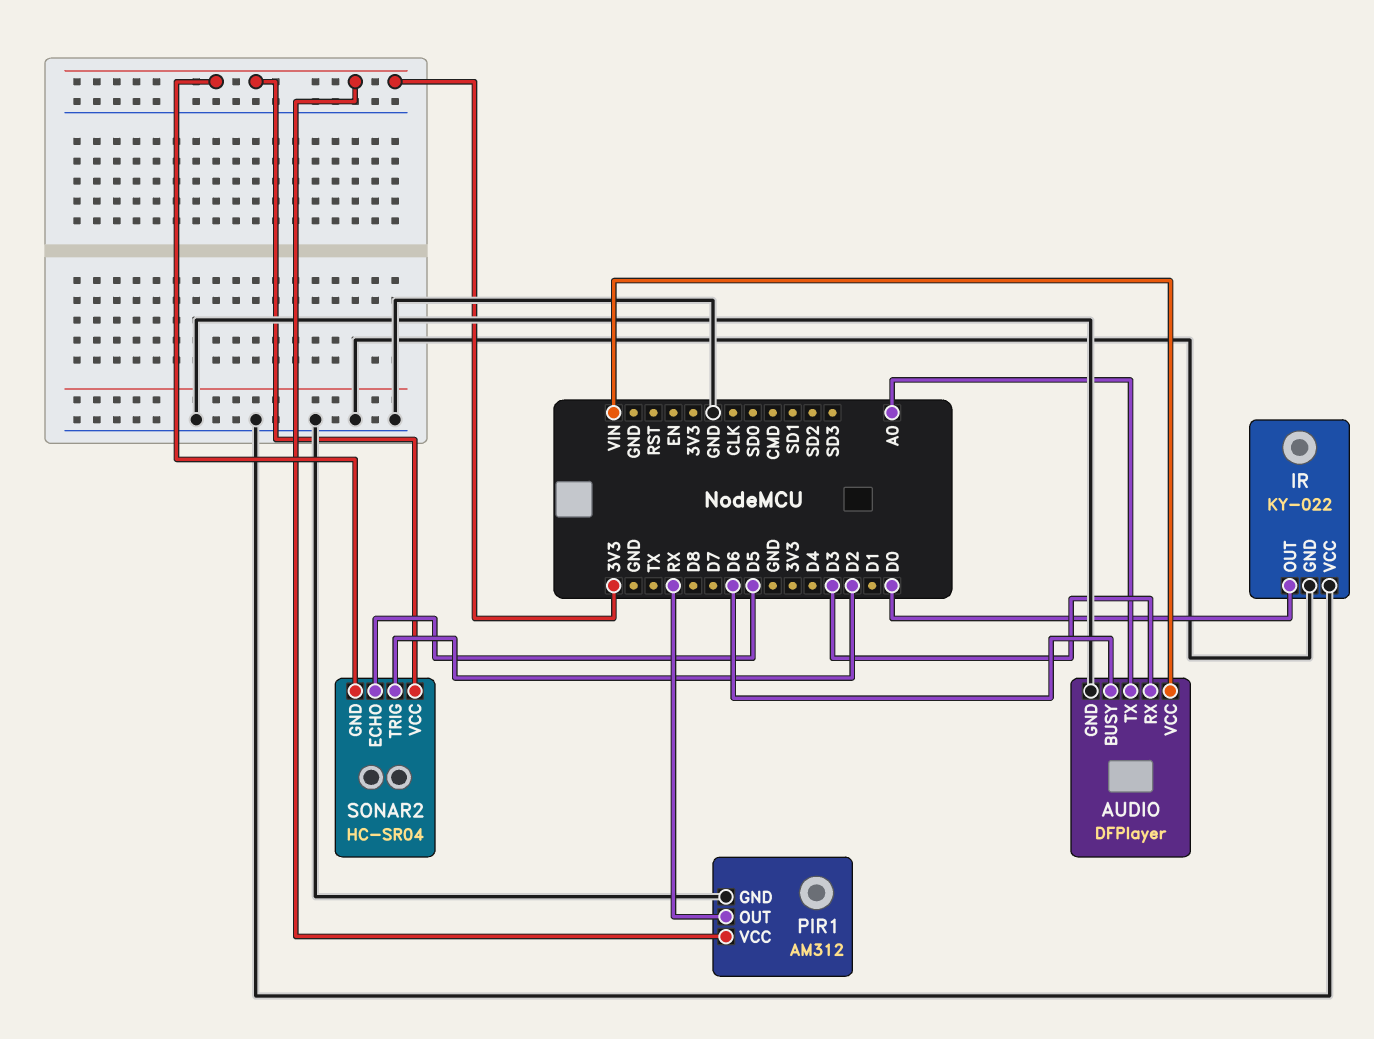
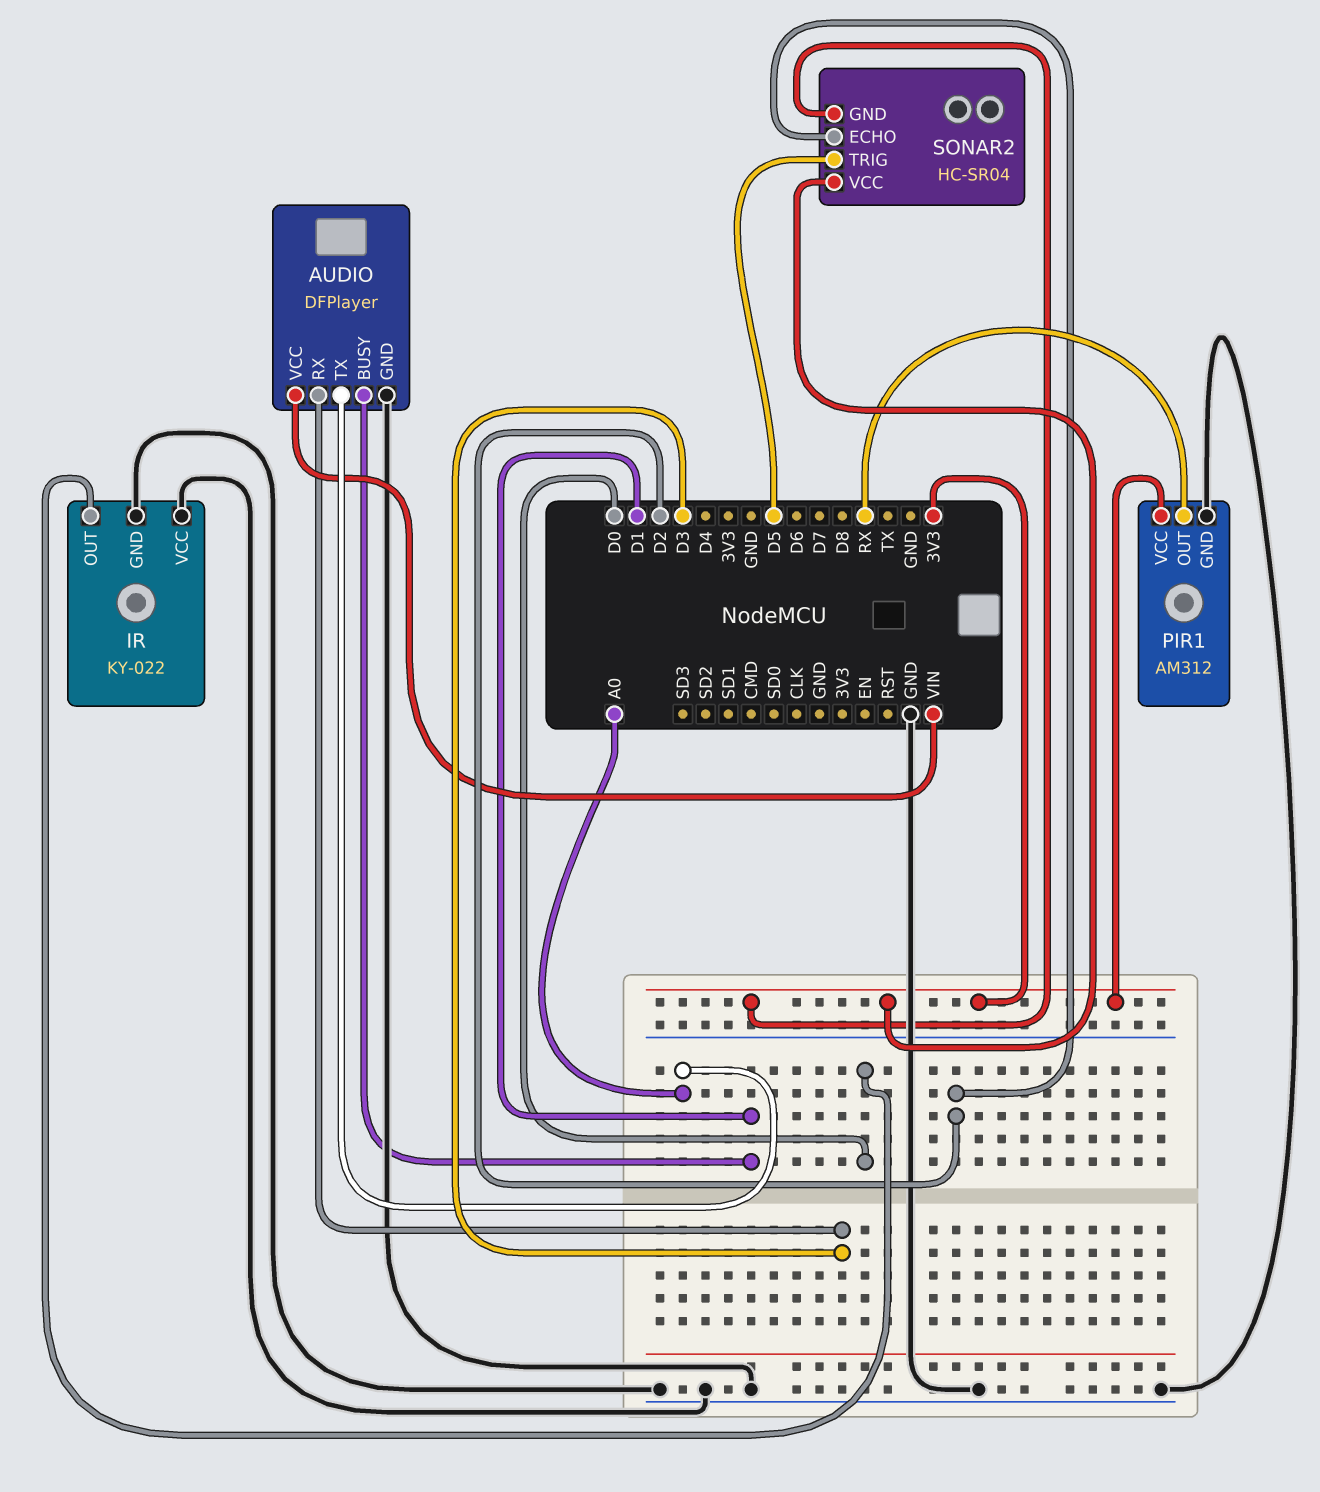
AUDIO pin BUSY: D6 -> D1
SONAR2 pin ECHO: D5 -> D2
SONAR2 pin TRIG: D2 -> D5

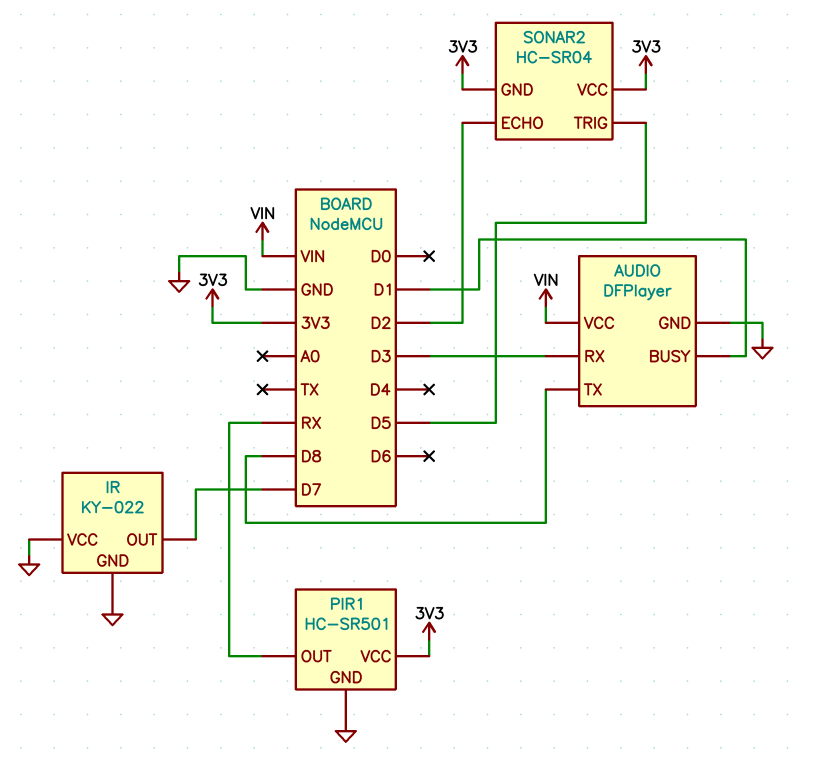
AUDIO pin TX: A0 -> D8
IR pin OUT: D0 -> D7
PIR1: AM312 -> HC-SR501

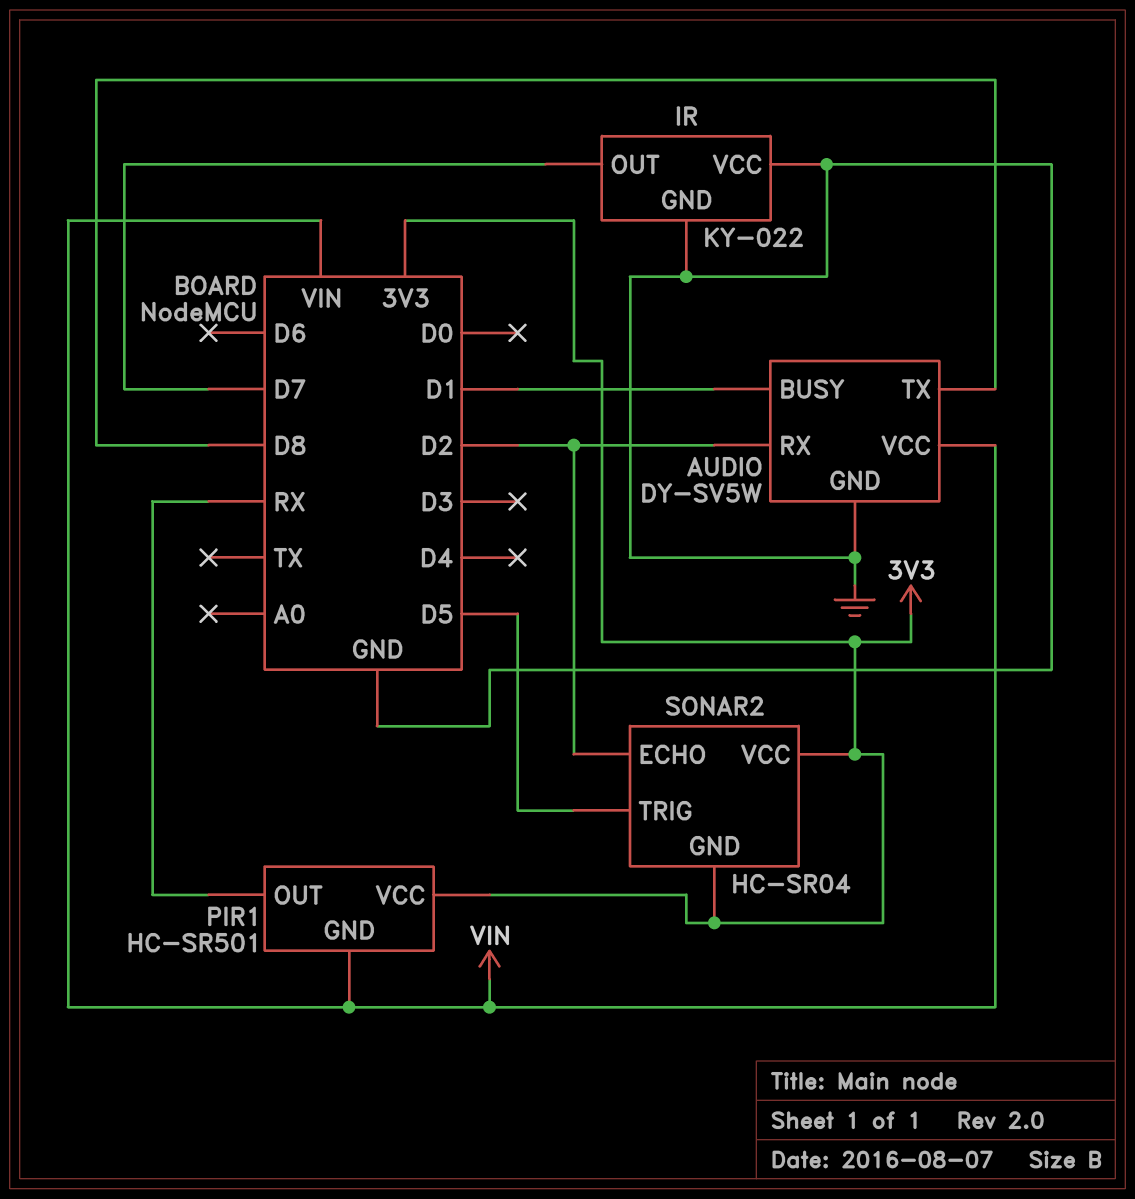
AUDIO: DFPlayer -> DY-SV5W
AUDIO pin RX: D3 -> D2
PIR1 pin GND: GND -> VIN

